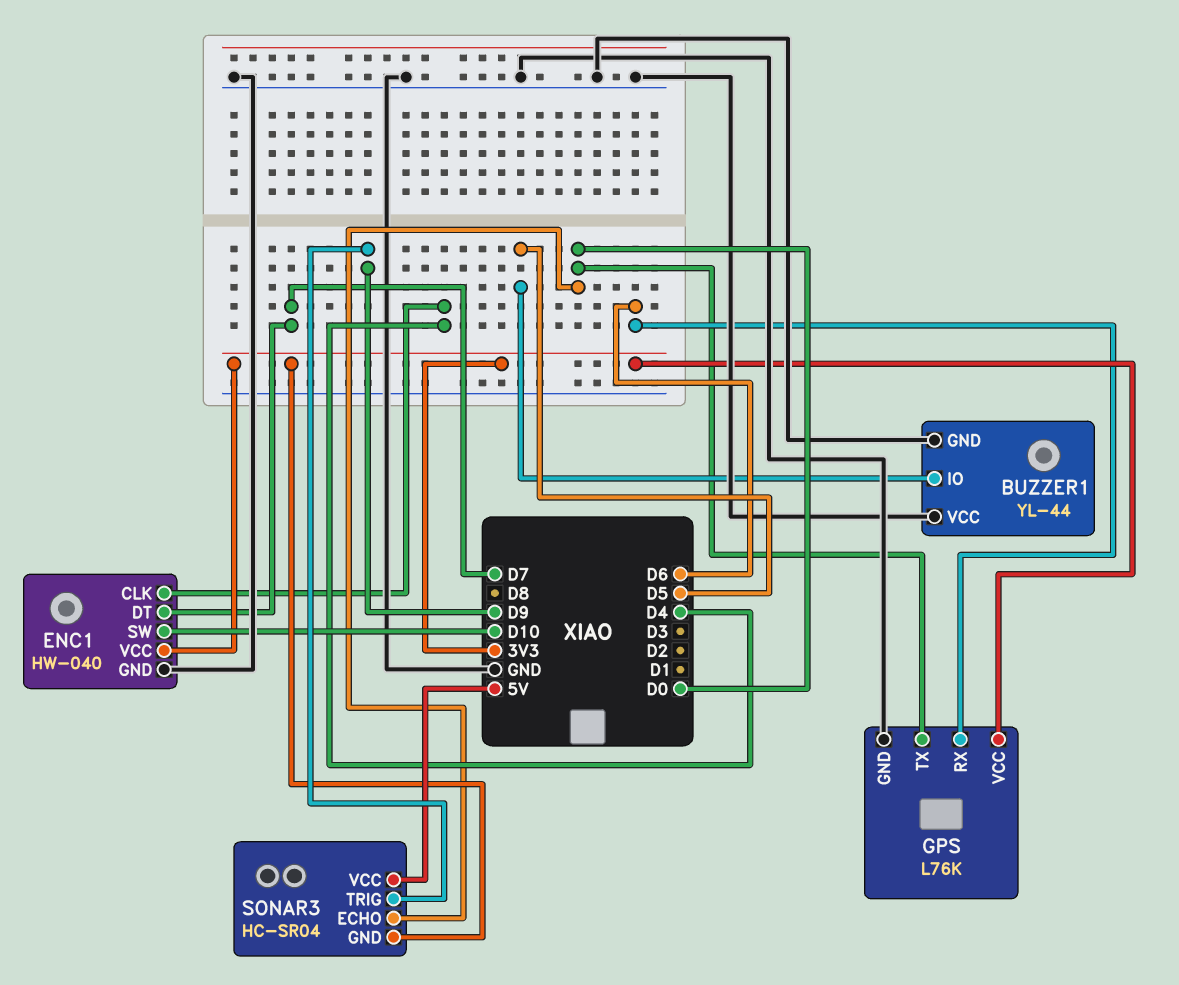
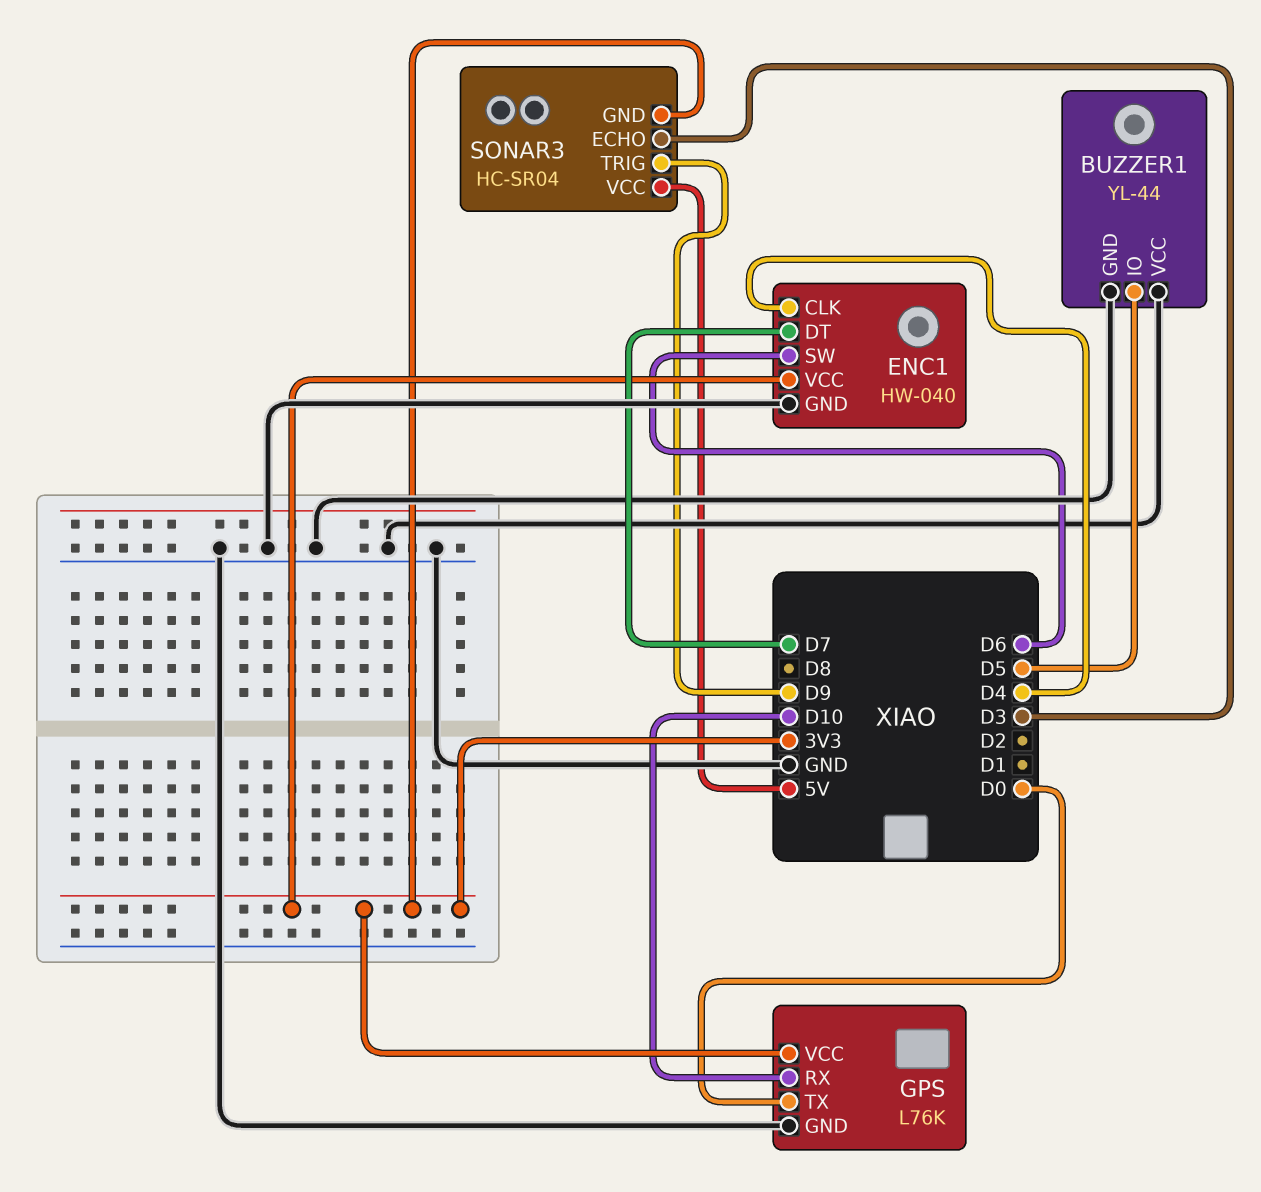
ENC1 pin SW: D10 -> D6
GPS pin RX: D6 -> D10
SONAR3 pin ECHO: D0 -> D3

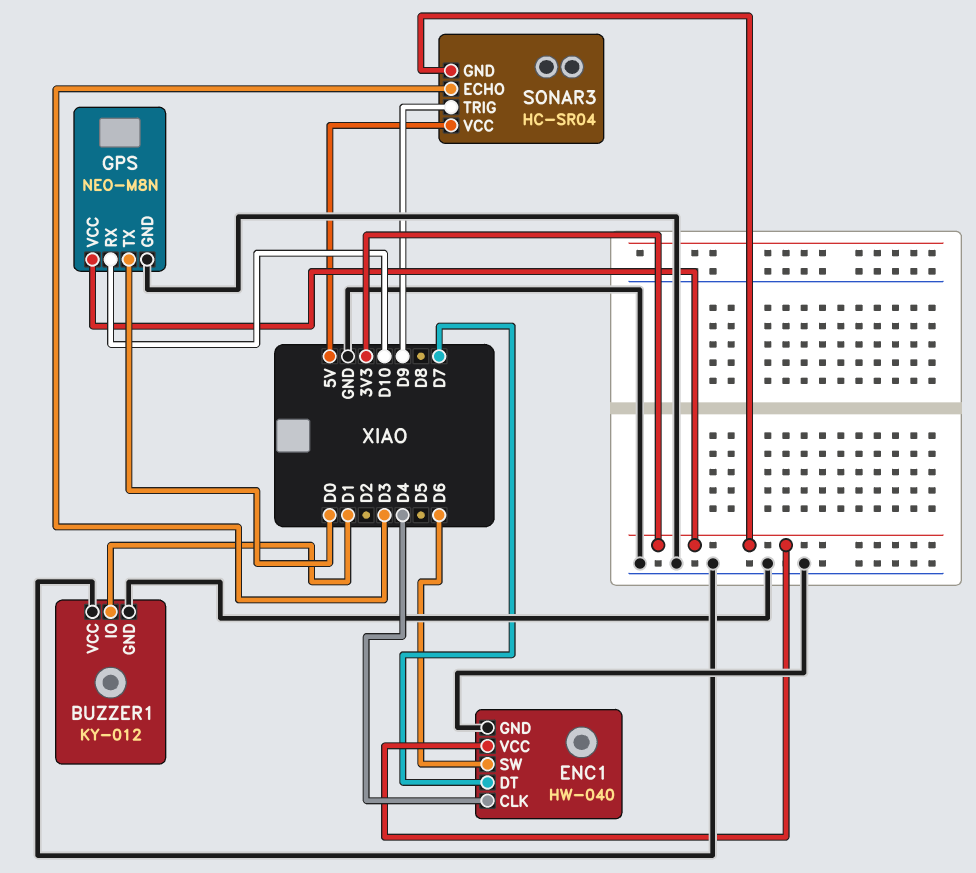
BUZZER1: YL-44 -> KY-012
BUZZER1 pin IO: D5 -> D1
GPS: L76K -> NEO-M8N

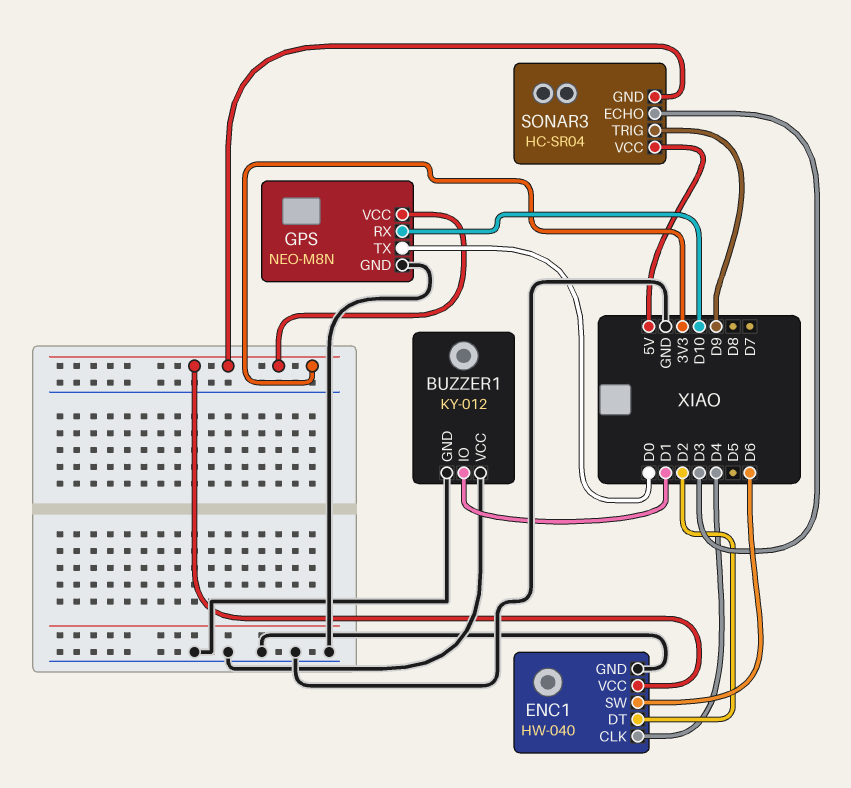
ENC1 pin DT: D7 -> D2

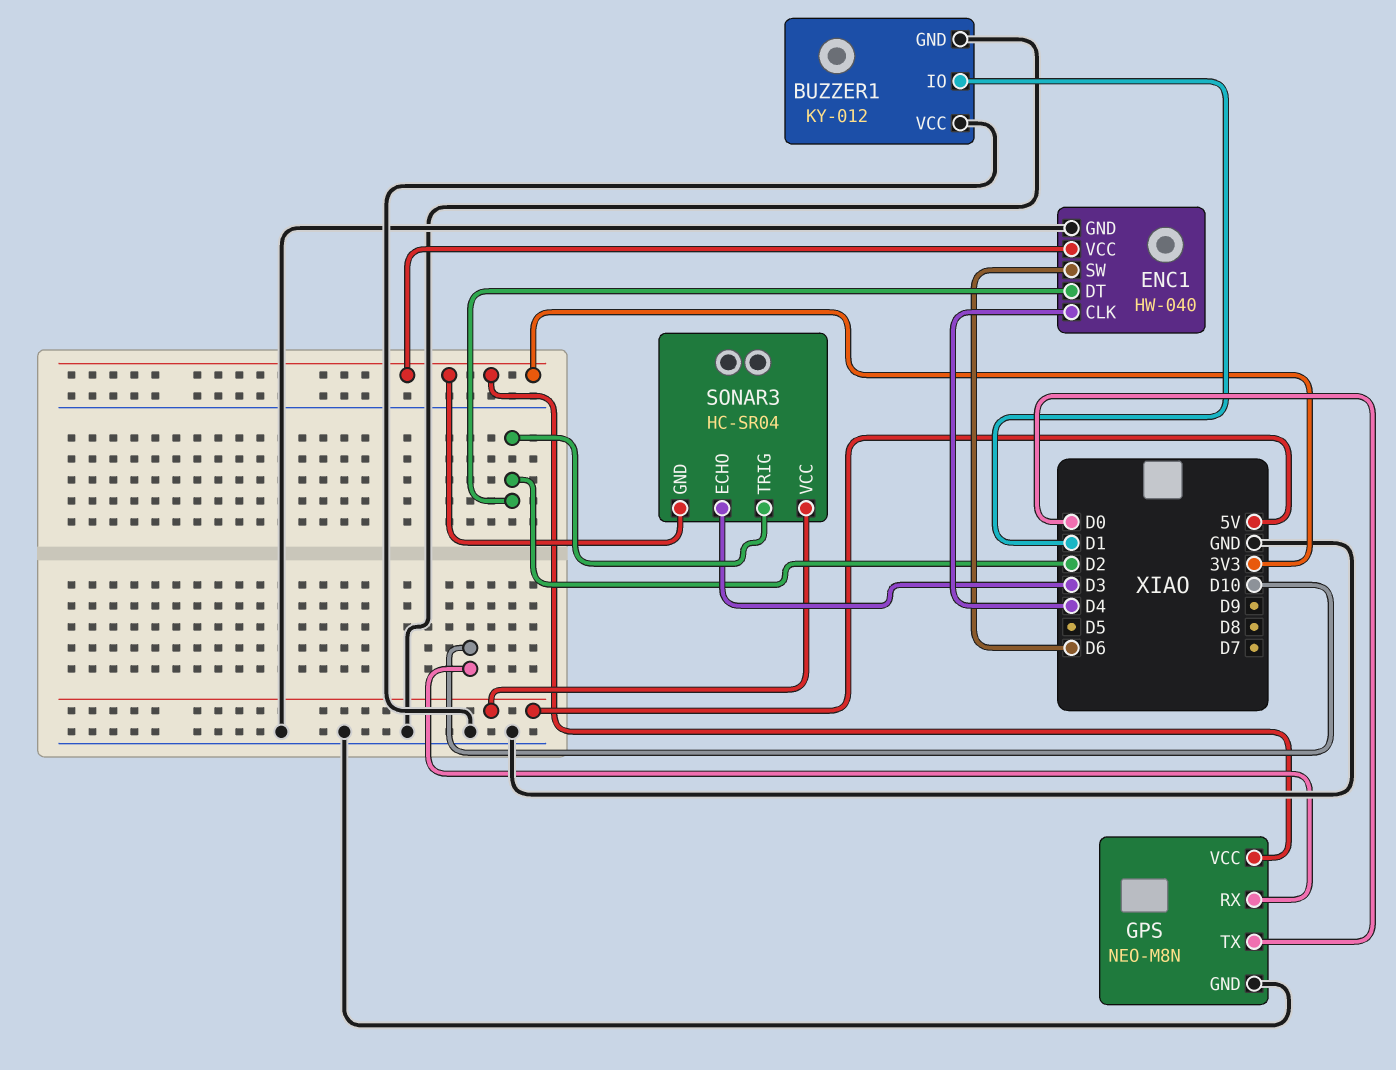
SONAR3 pin TRIG: D9 -> D2

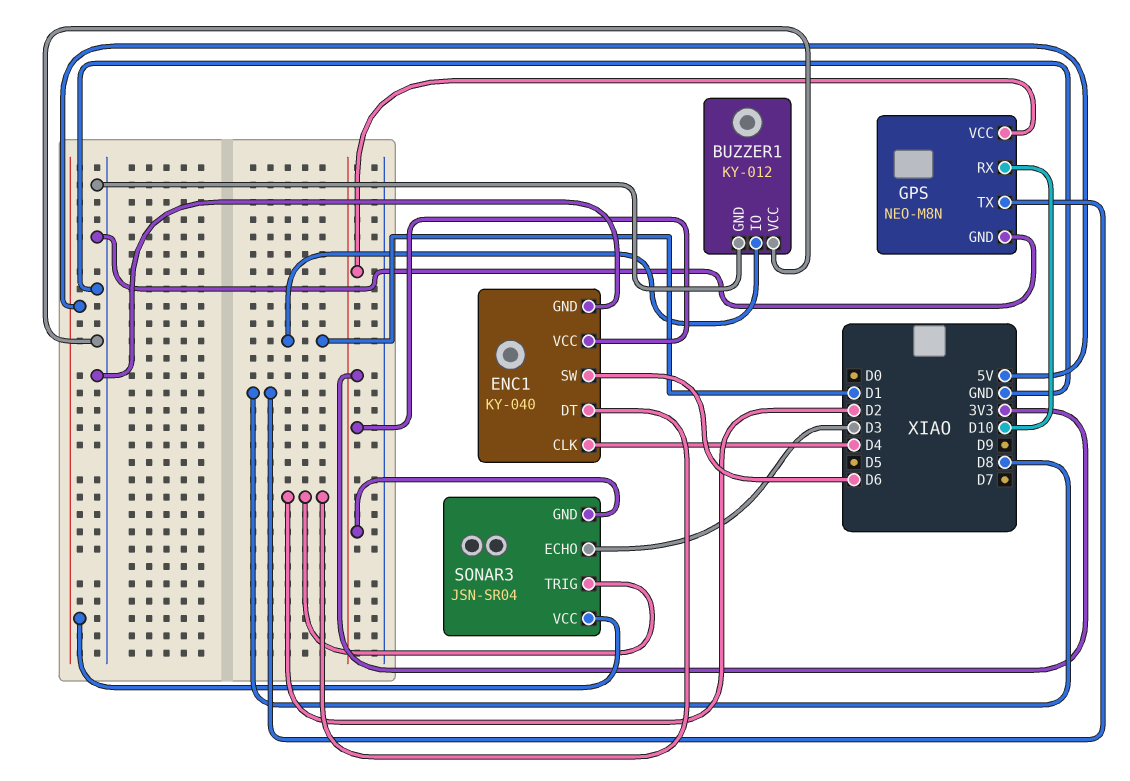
ENC1: HW-040 -> KY-040
GPS pin TX: D0 -> D8
SONAR3: HC-SR04 -> JSN-SR04

